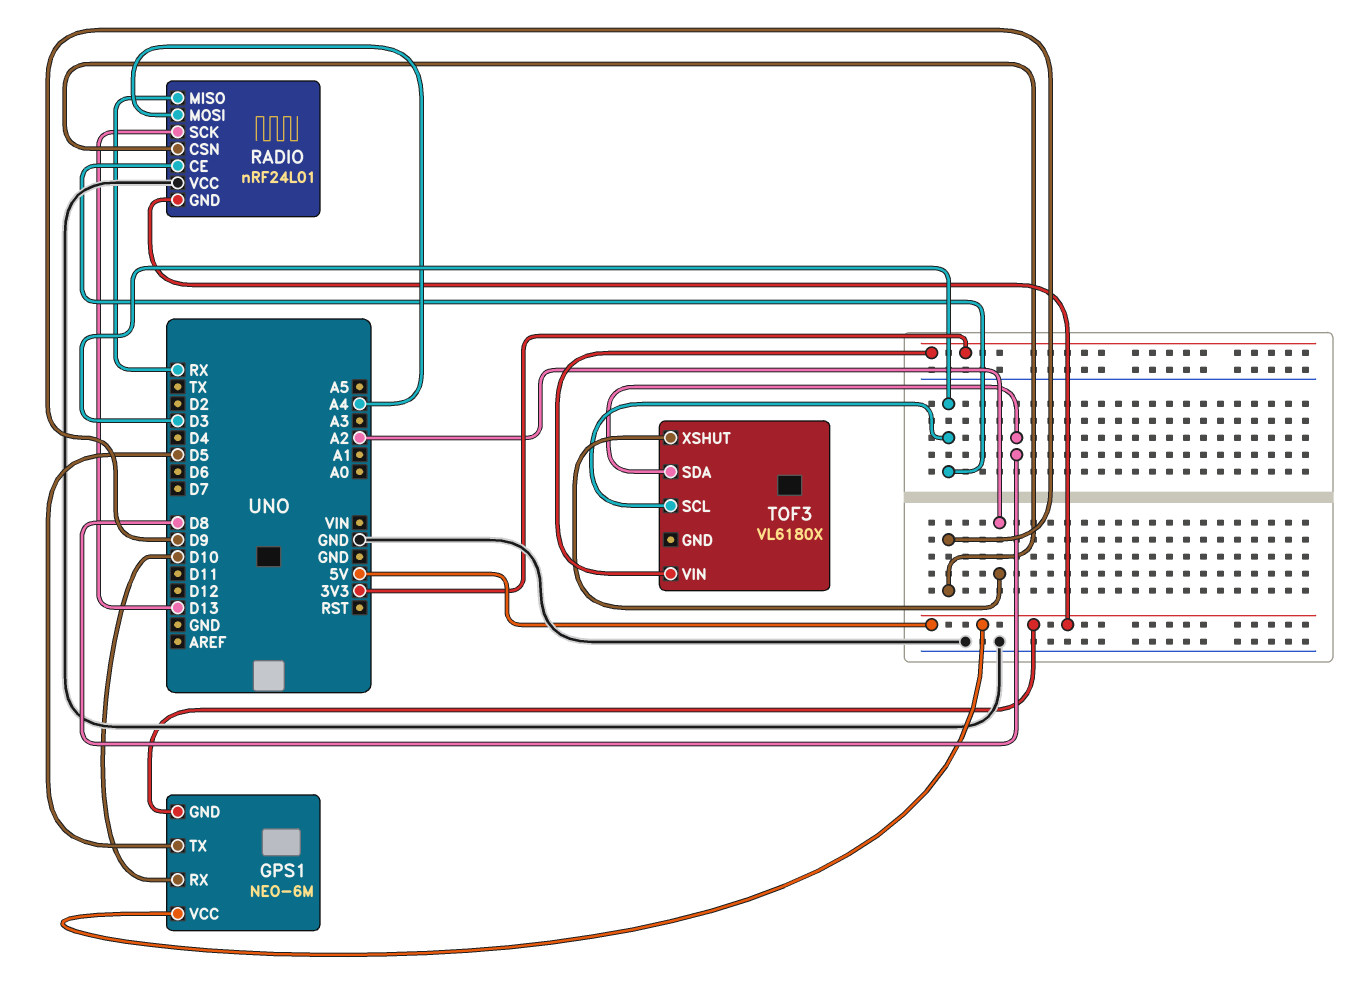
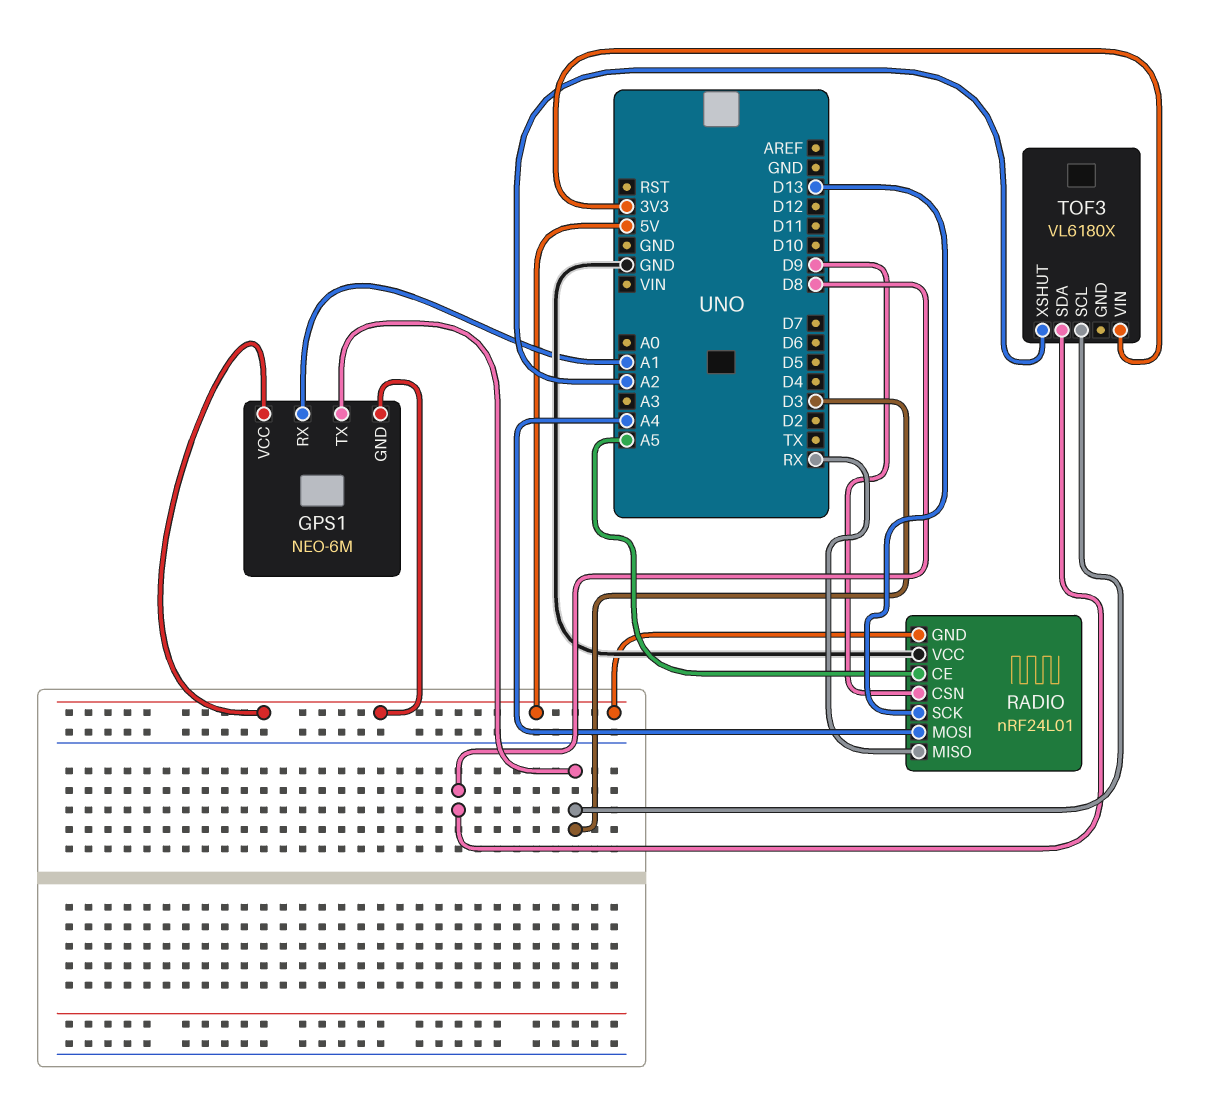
GPS1 pin RX: D10 -> A1
GPS1 pin TX: D5 -> D3
RADIO pin CE: D3 -> A5

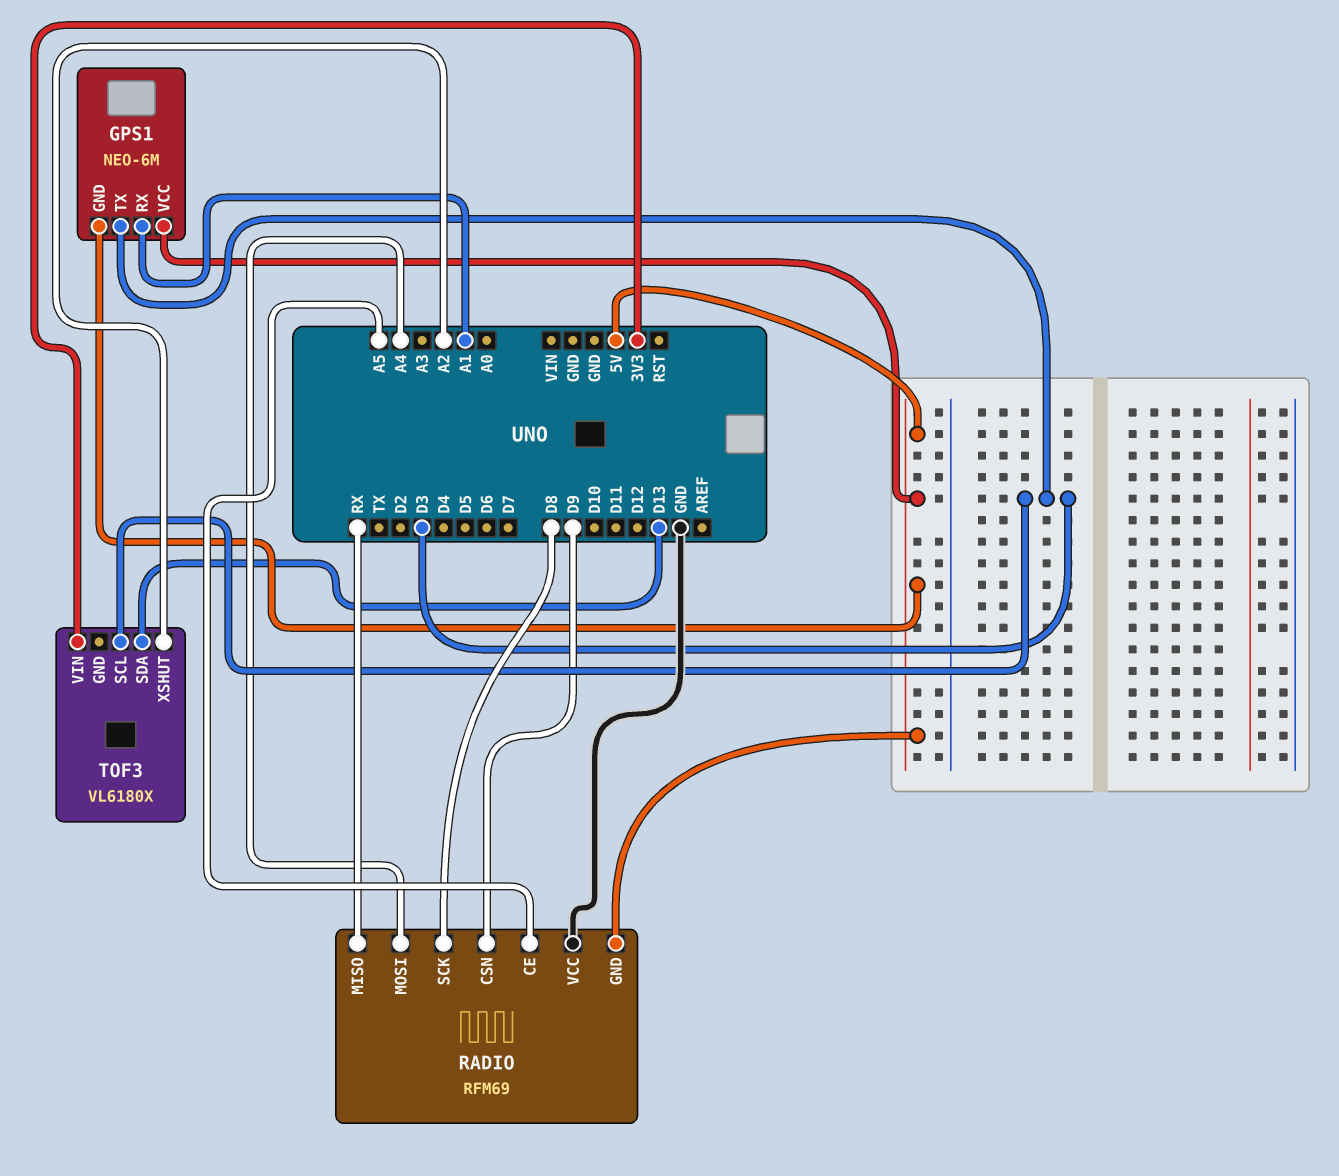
RADIO: nRF24L01 -> RFM69
RADIO pin SCK: D13 -> D8
TOF3 pin SDA: D8 -> D13

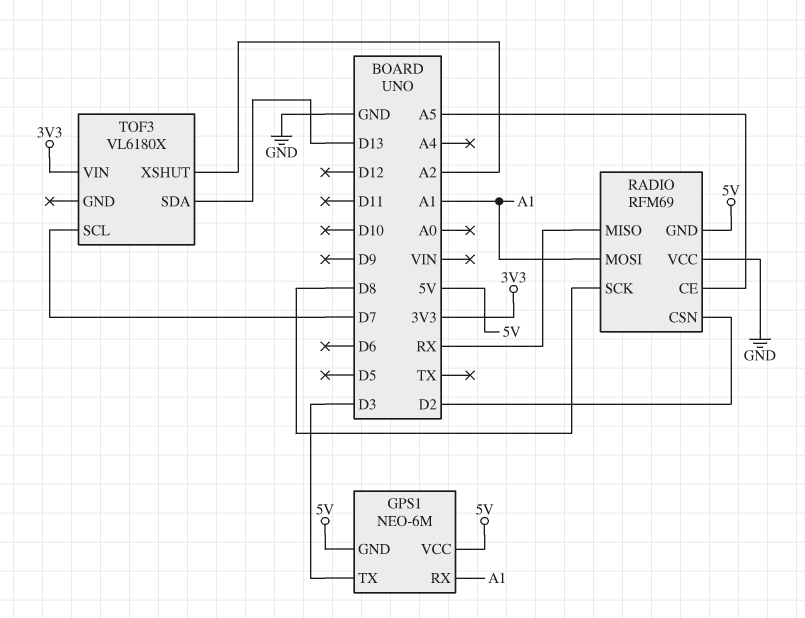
RADIO pin CSN: D9 -> D2
RADIO pin MOSI: A4 -> A1
TOF3 pin SCL: D3 -> D7

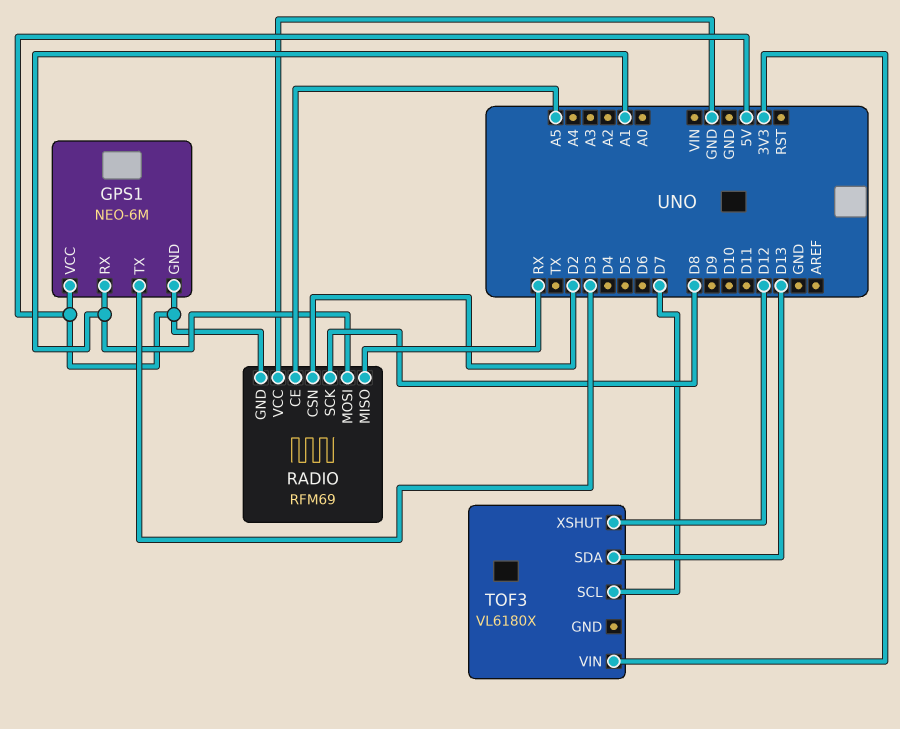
TOF3 pin XSHUT: A2 -> D12

